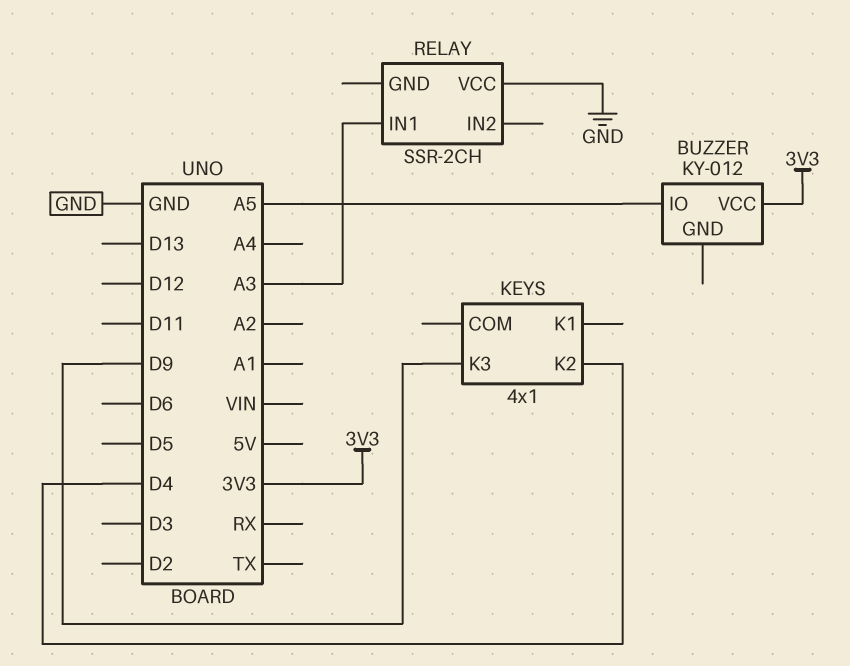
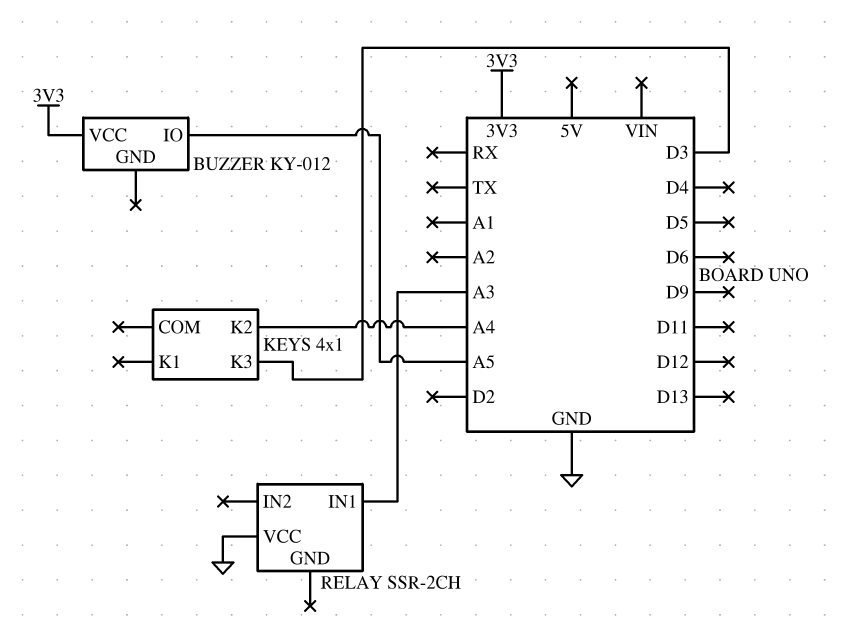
KEYS pin K2: D4 -> A4
KEYS pin K3: D9 -> D3

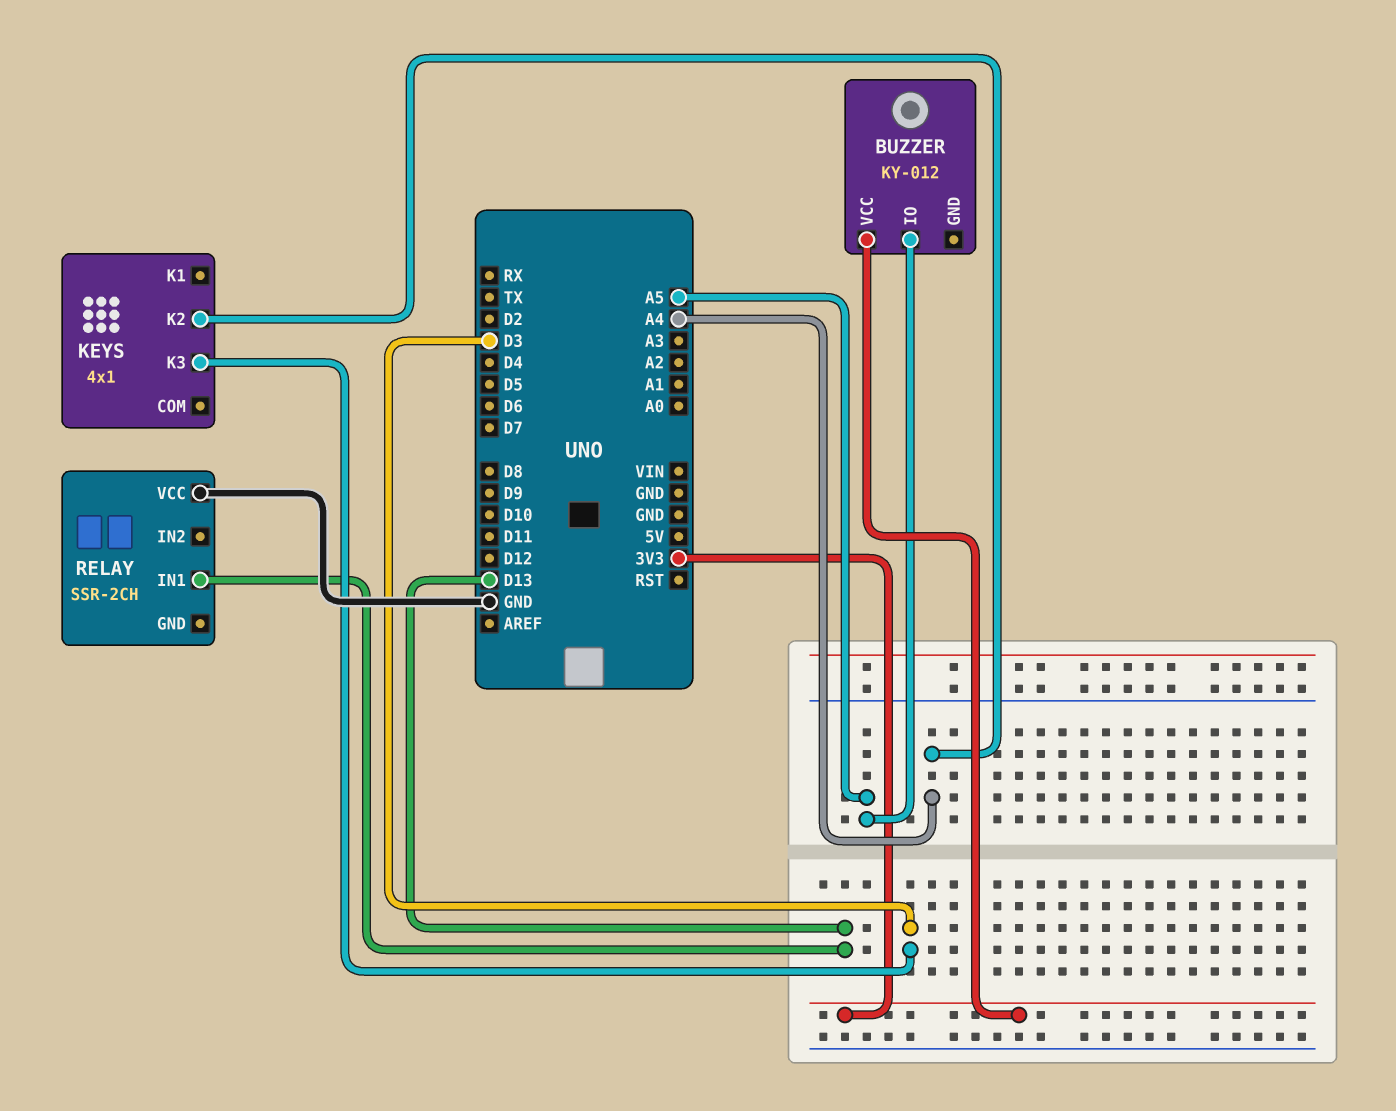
RELAY pin IN1: A3 -> D13

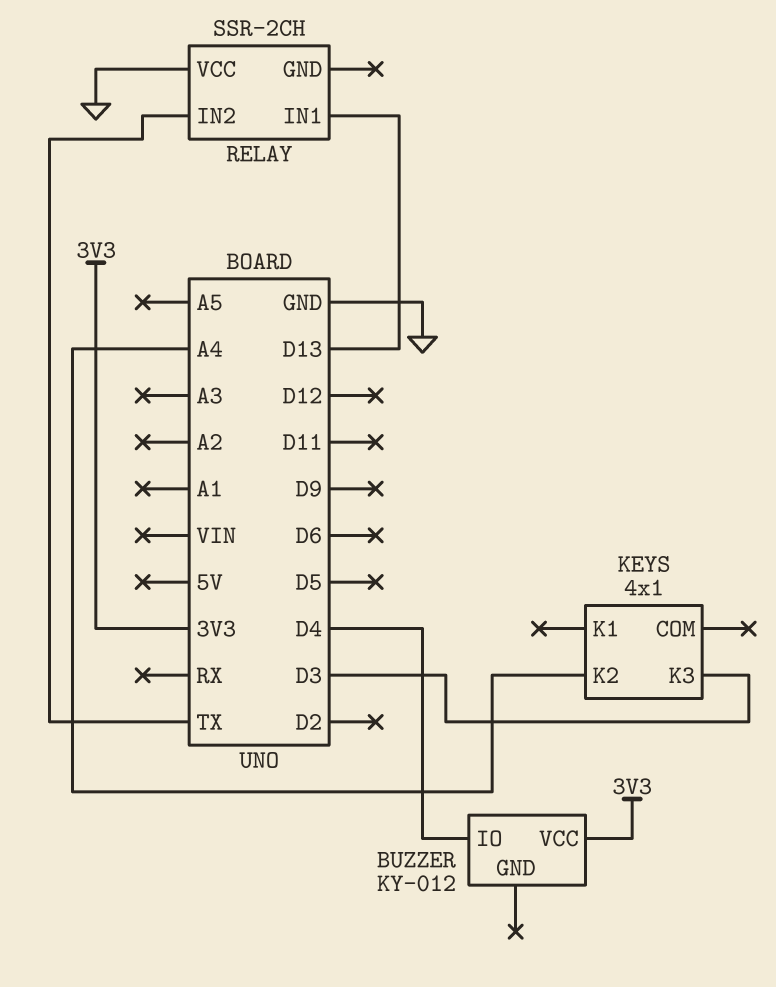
BUZZER pin IO: A5 -> D4
RELAY pin IN2: none -> TX

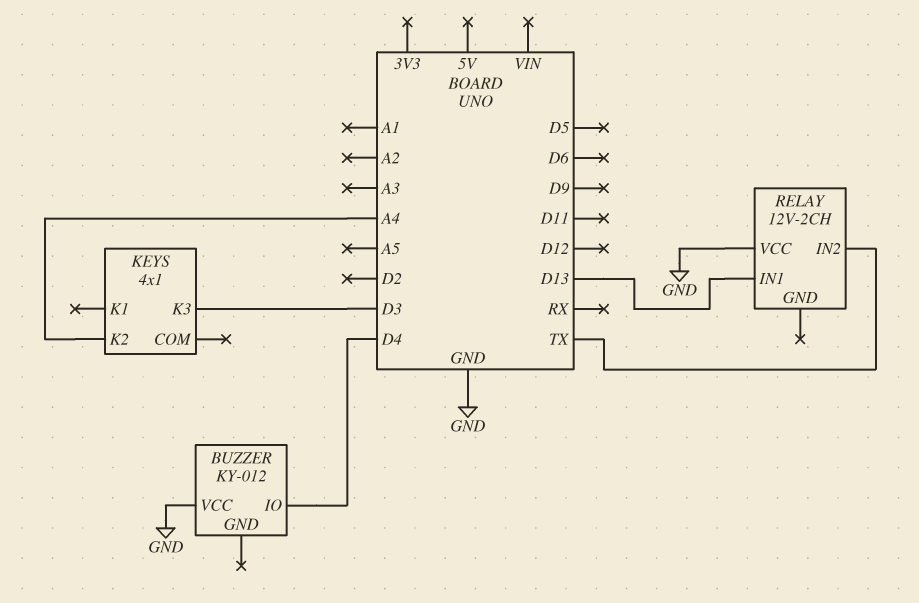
BUZZER pin VCC: 3V3 -> GND
RELAY: SSR-2CH -> 12V-2CH

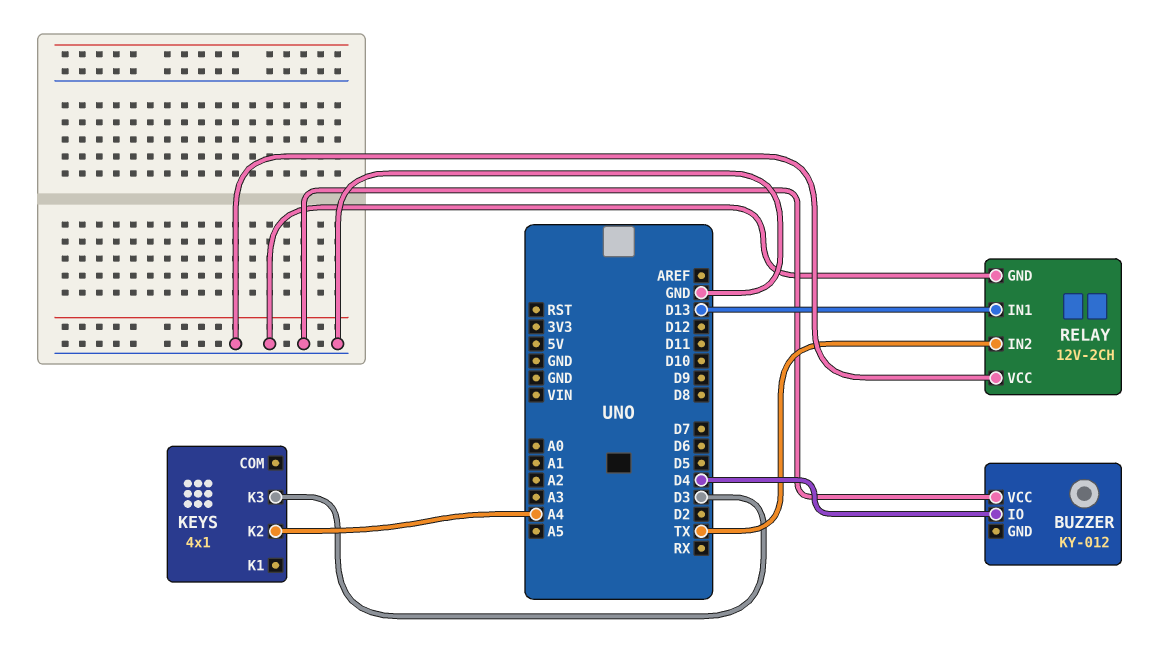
RELAY pin GND: none -> GND

